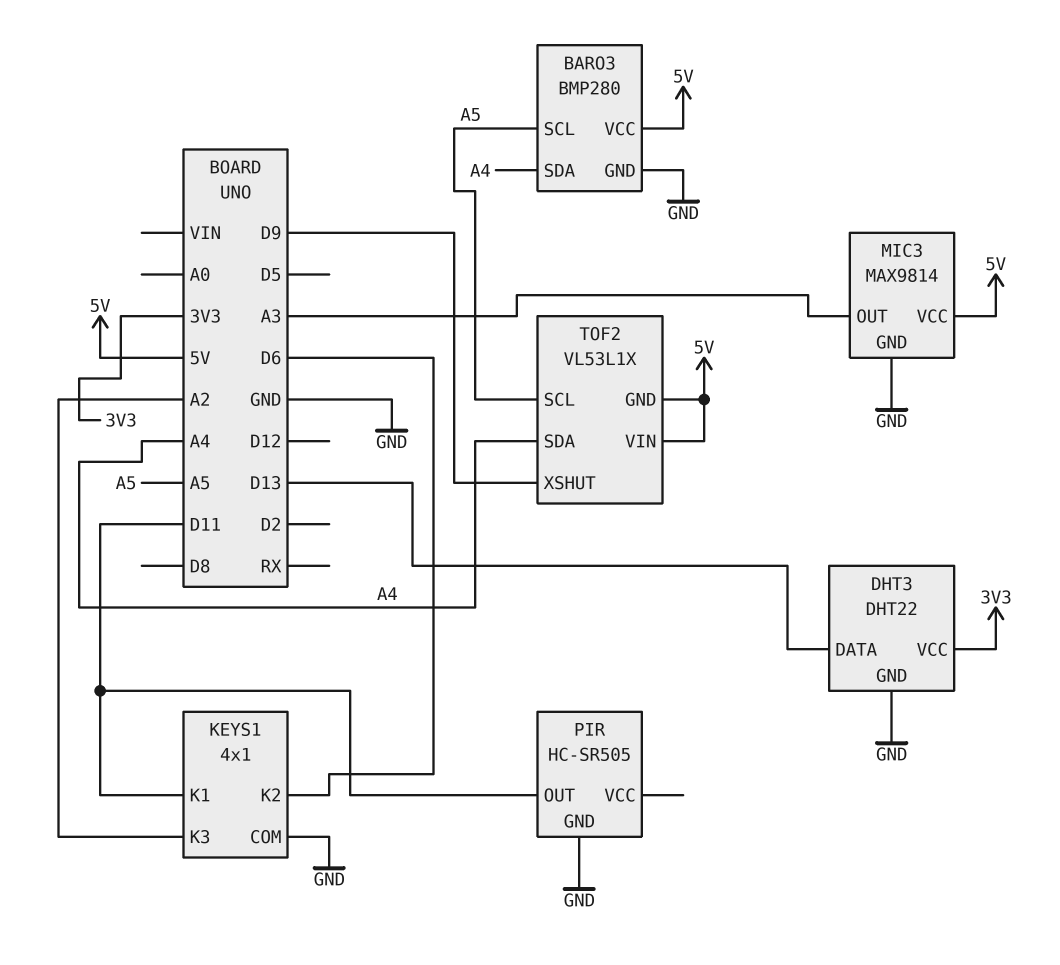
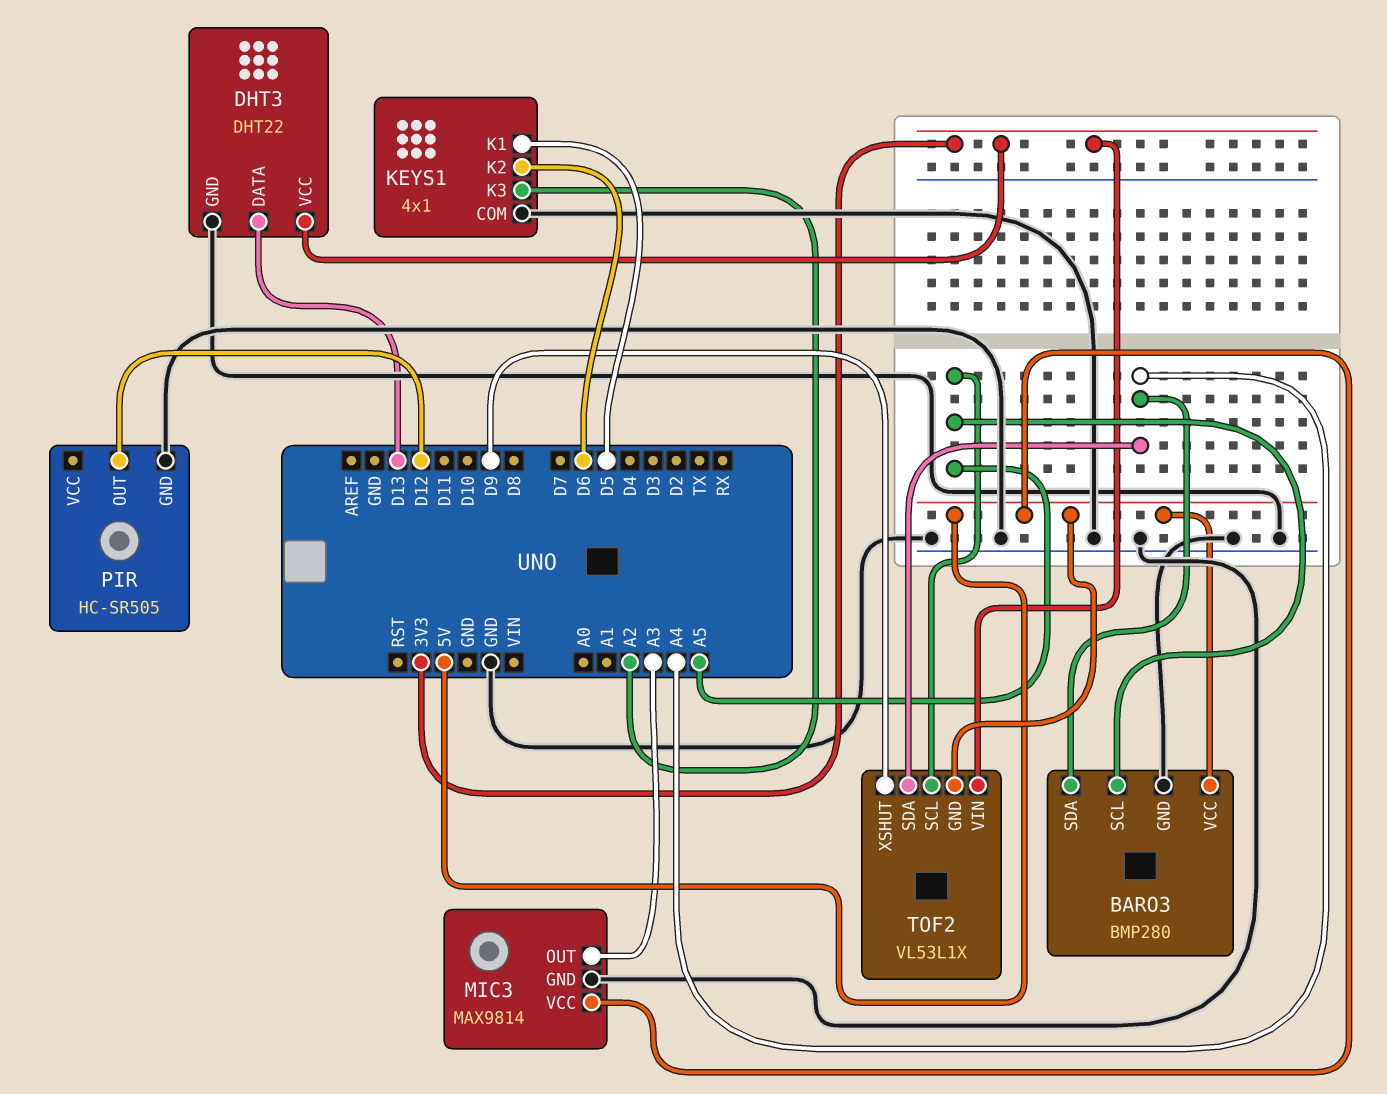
KEYS1 pin K1: D11 -> D5
PIR pin OUT: D11 -> D12
TOF2 pin VIN: 5V -> 3V3

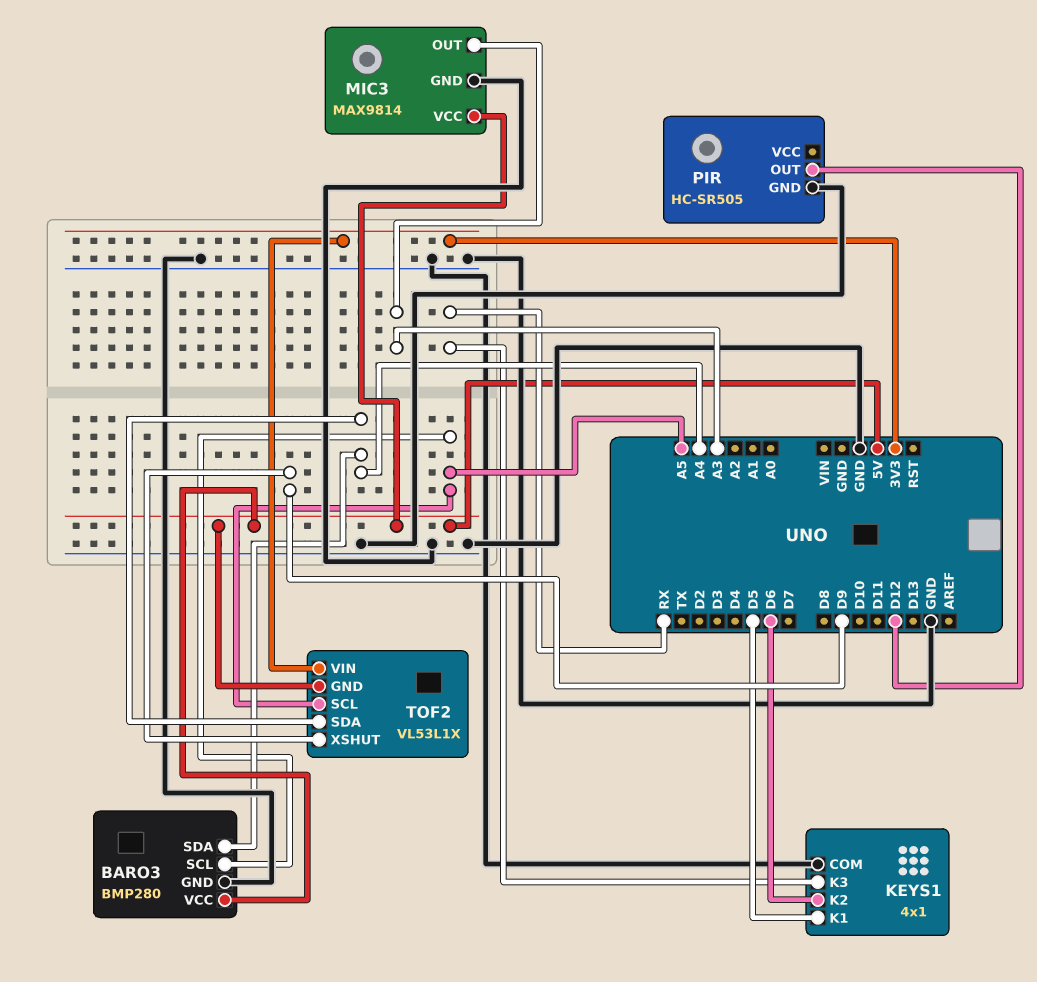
DHT3: DHT22 -> none
DHT3 pin DATA: D13 -> none
DHT3 pin GND: GND -> none
DHT3 pin VCC: 3V3 -> none
KEYS1 pin K3: A2 -> RX

